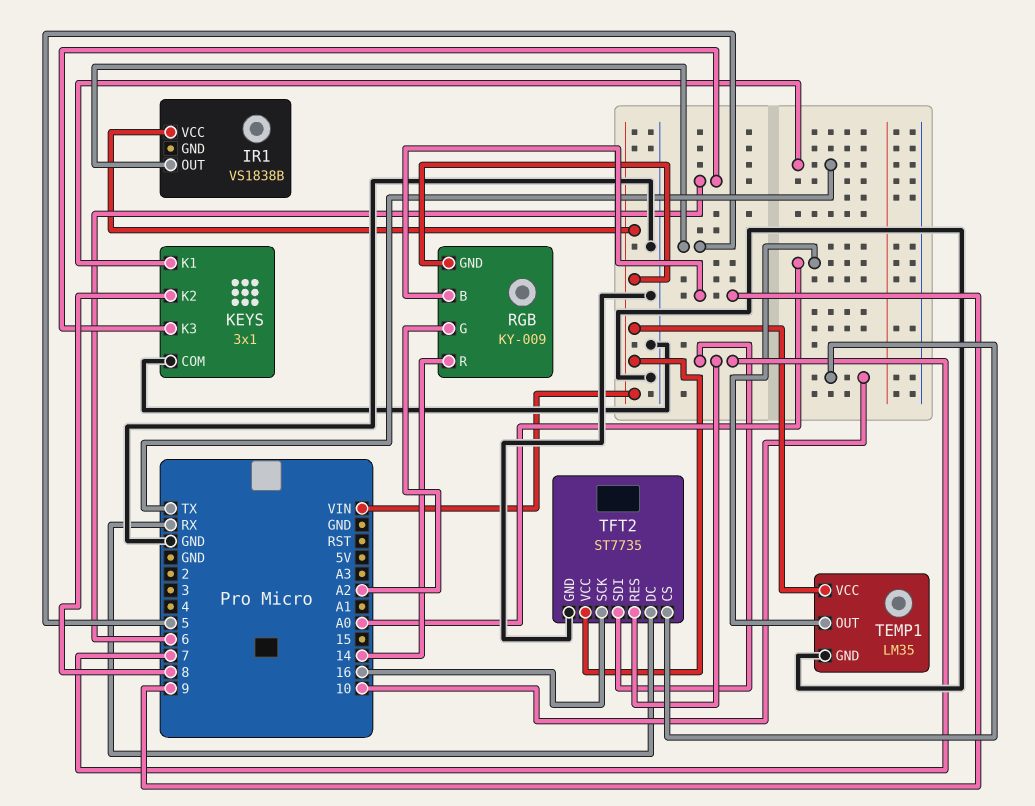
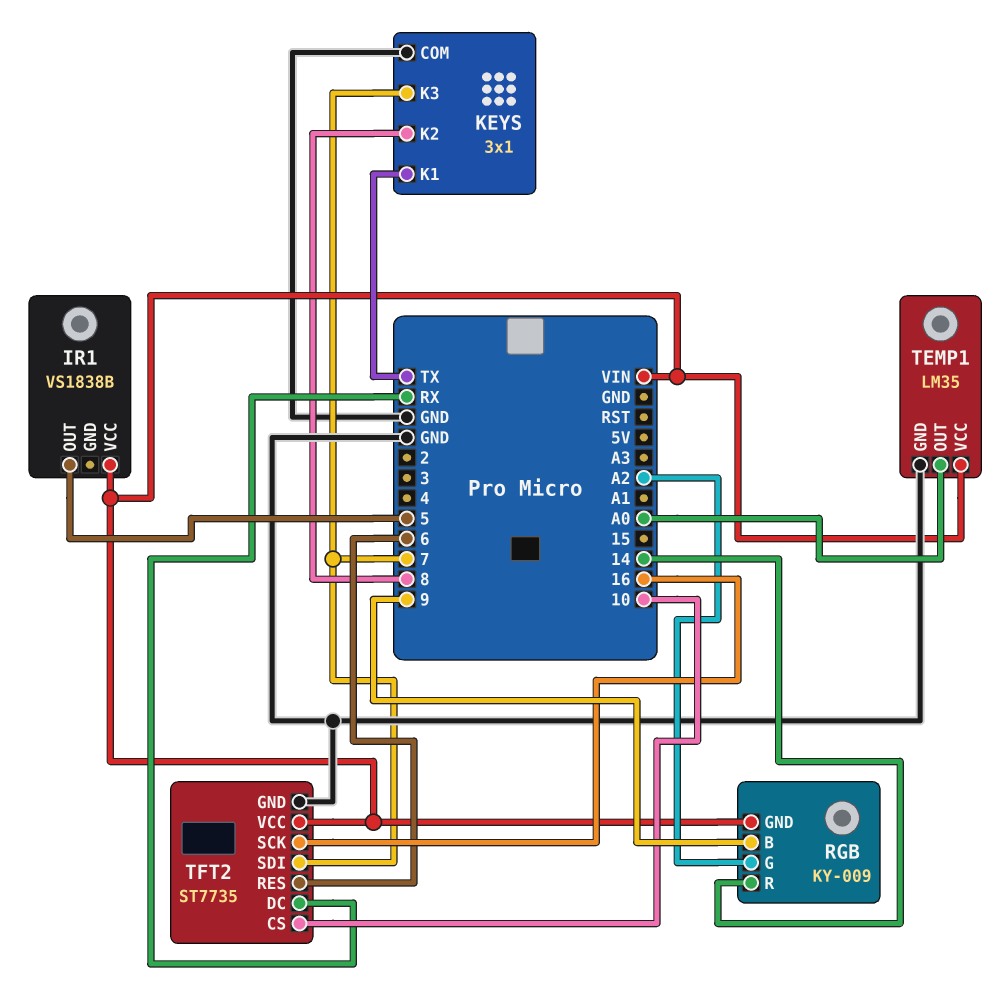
KEYS pin K3: 6 -> 7
TFT2 pin RES: 7 -> 6

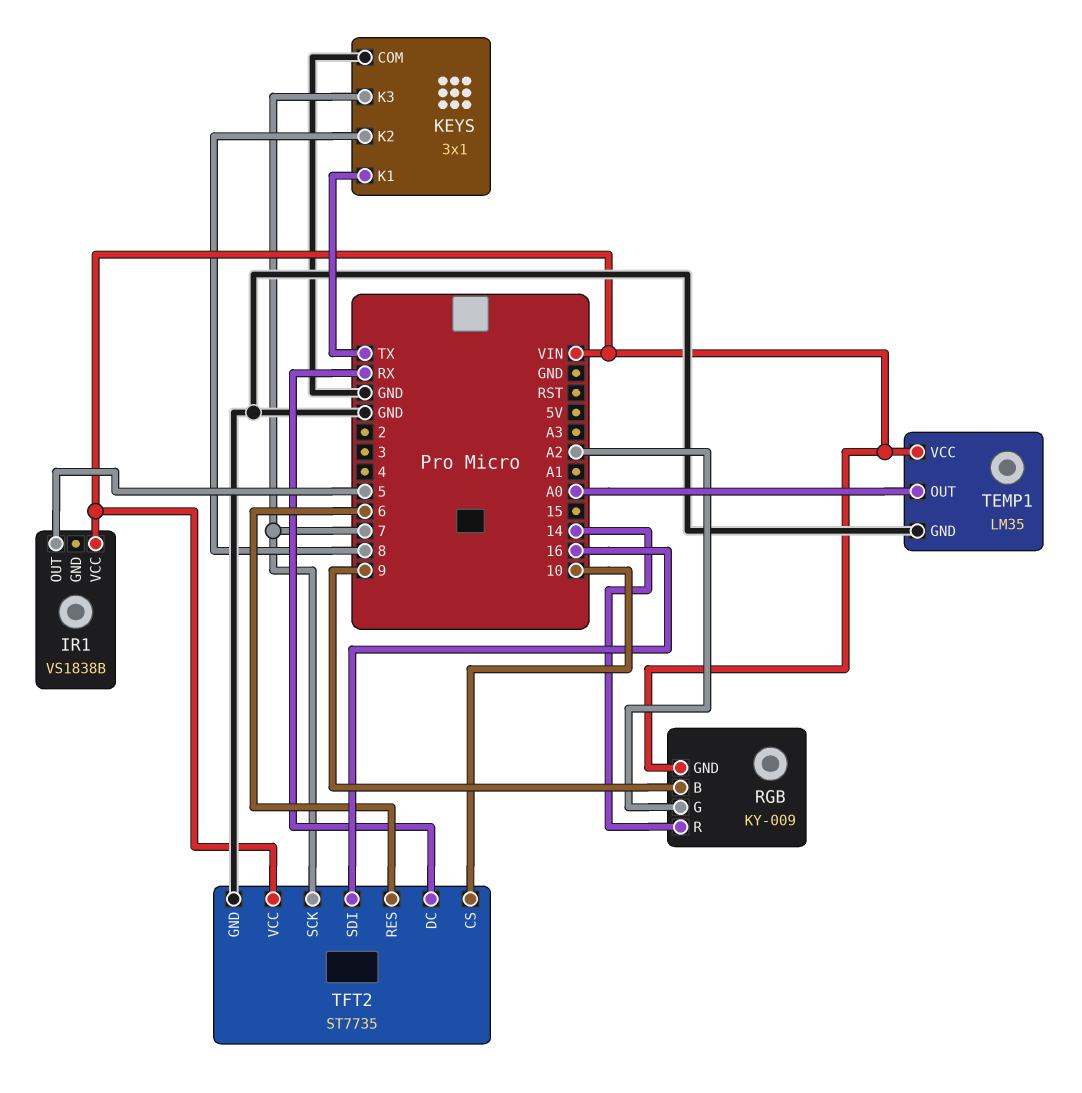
TFT2 pin SCK: 16 -> 7
TFT2 pin SDI: 7 -> 16

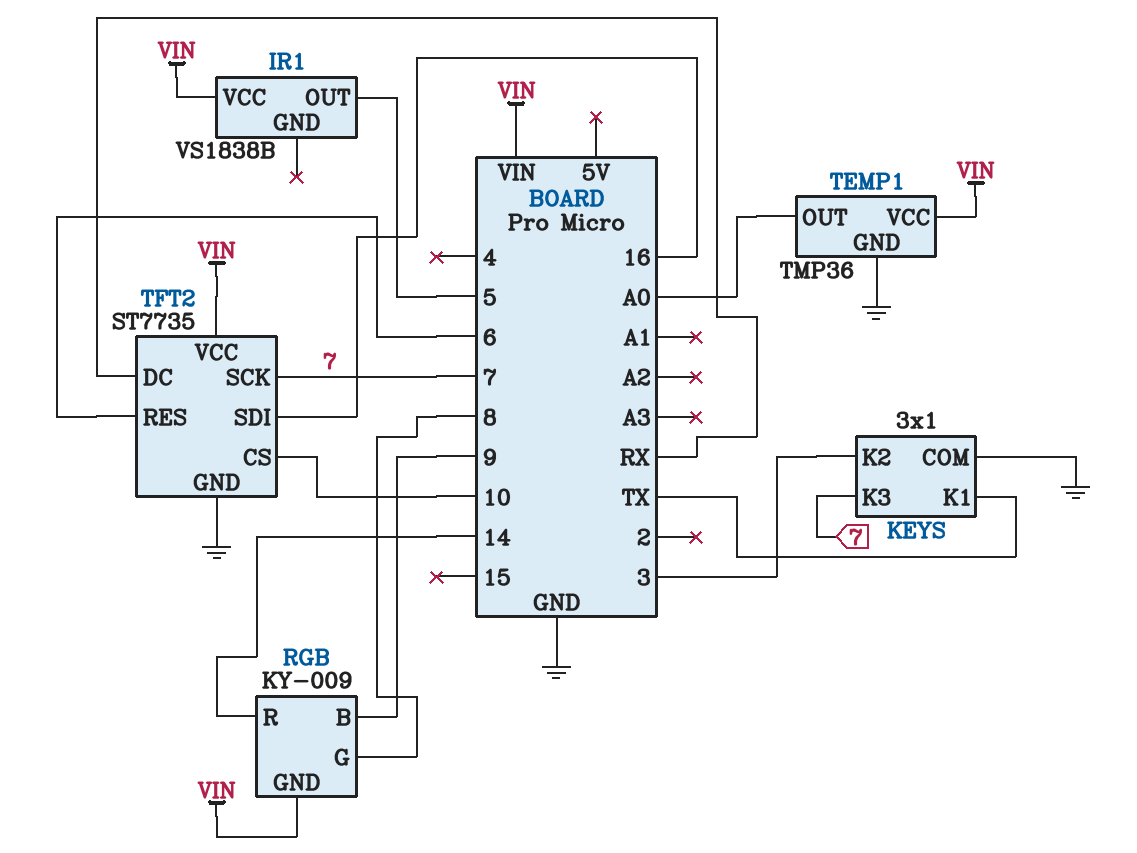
KEYS pin K2: 8 -> 3
RGB pin G: A2 -> 8
TEMP1: LM35 -> TMP36

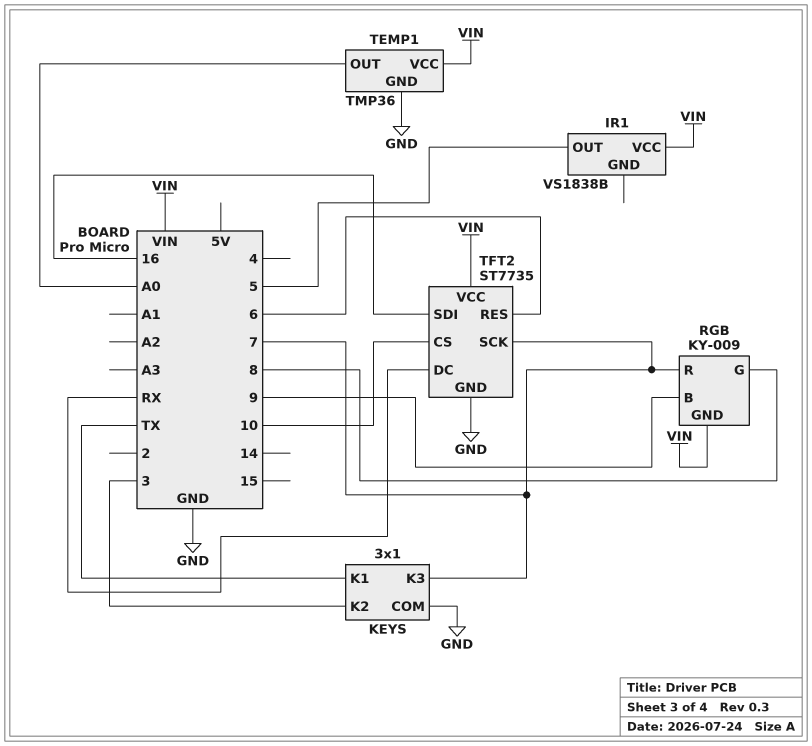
RGB pin R: 14 -> 7

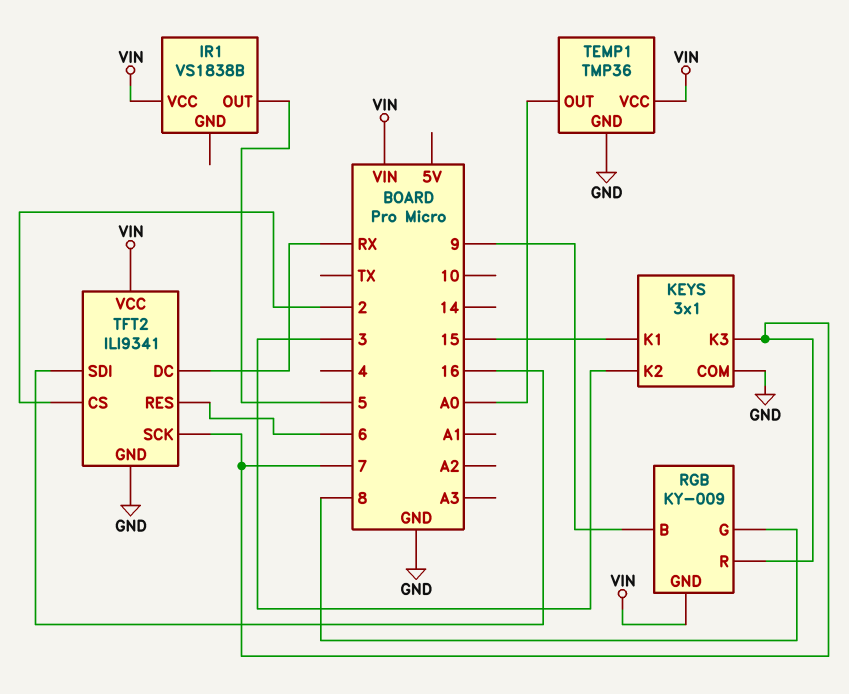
KEYS pin K1: TX -> 15
TFT2: ST7735 -> ILI9341
TFT2 pin CS: 10 -> 2

